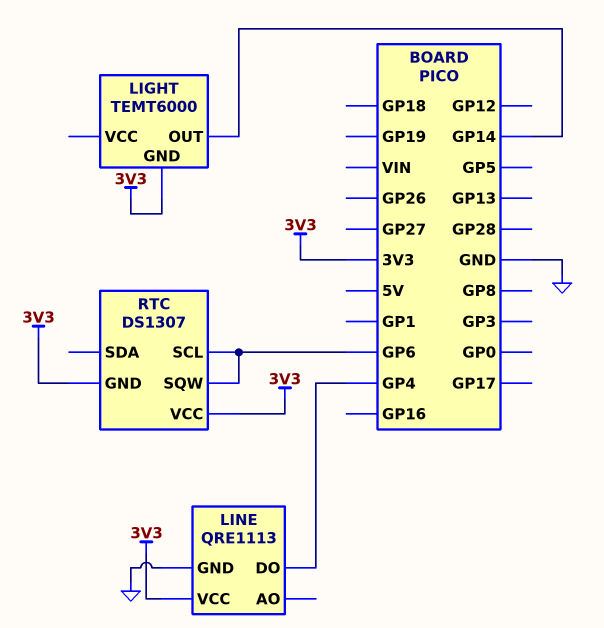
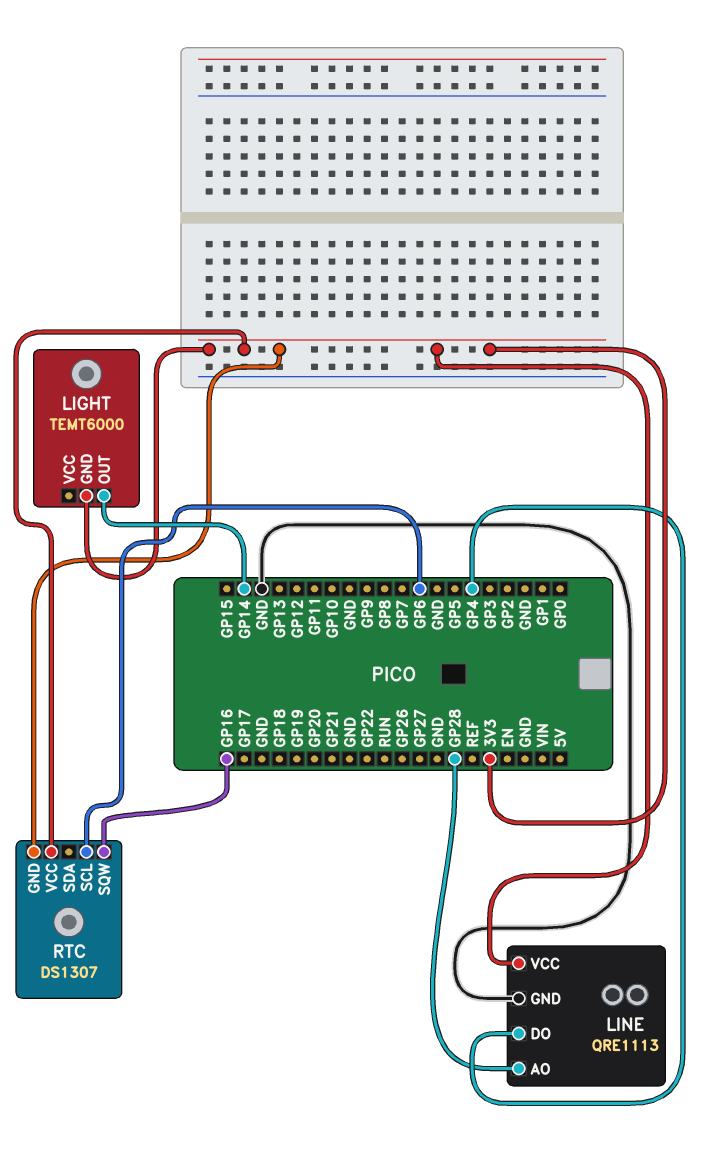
LINE pin AO: none -> GP28
RTC pin SQW: GP6 -> GP16

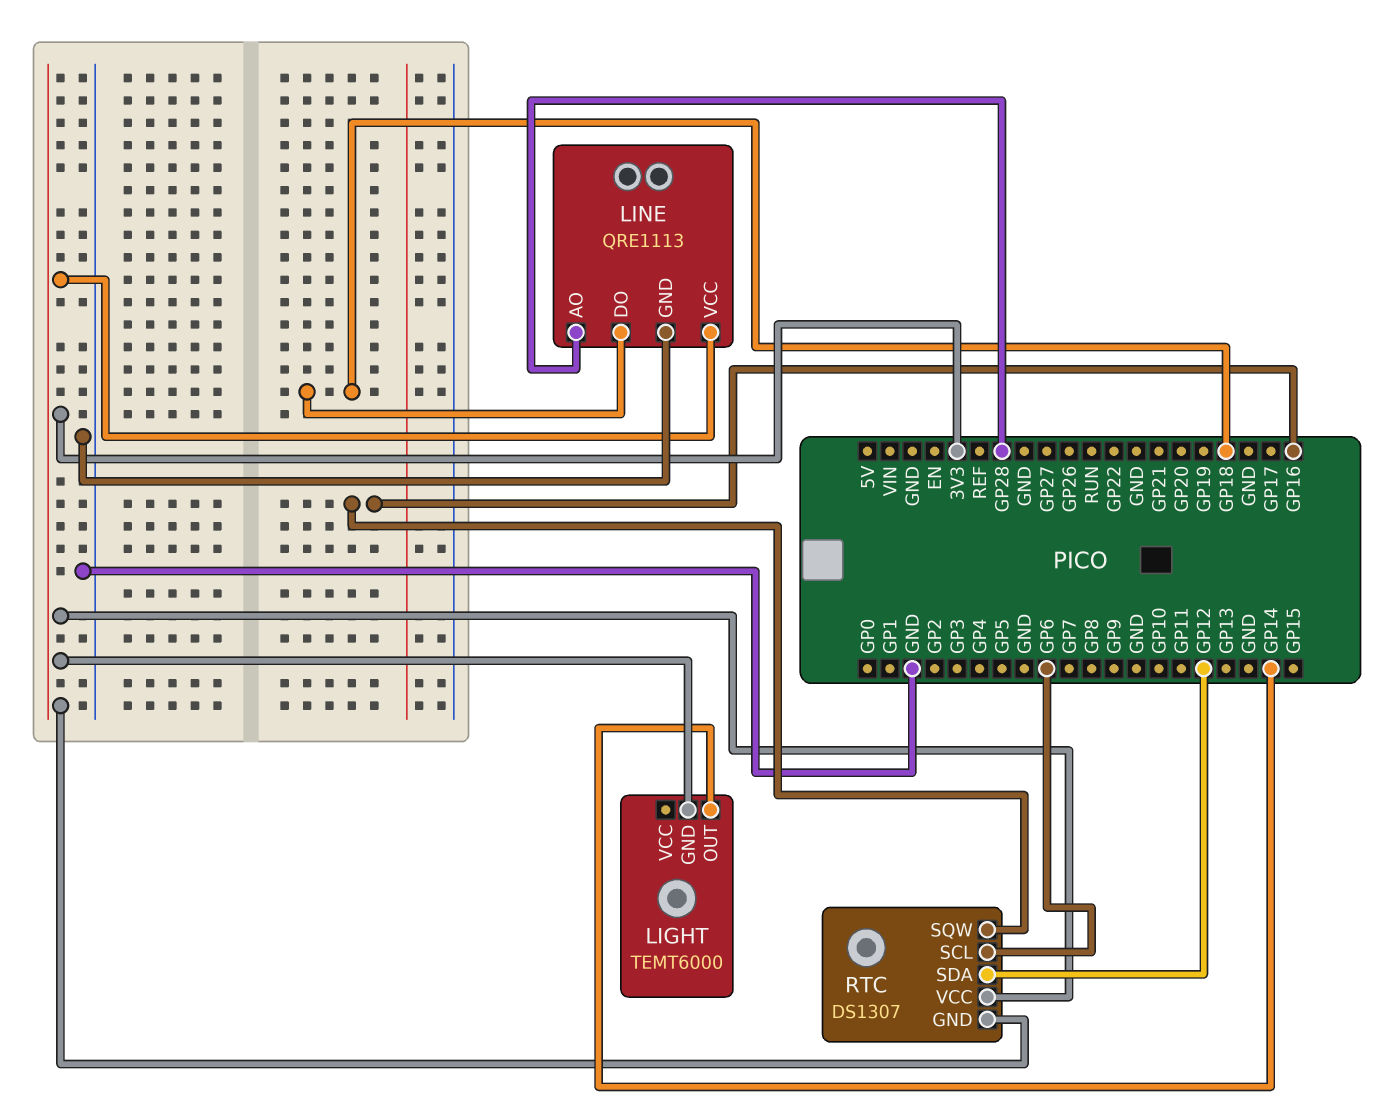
LINE pin DO: GP4 -> GP18
RTC pin SDA: none -> GP12

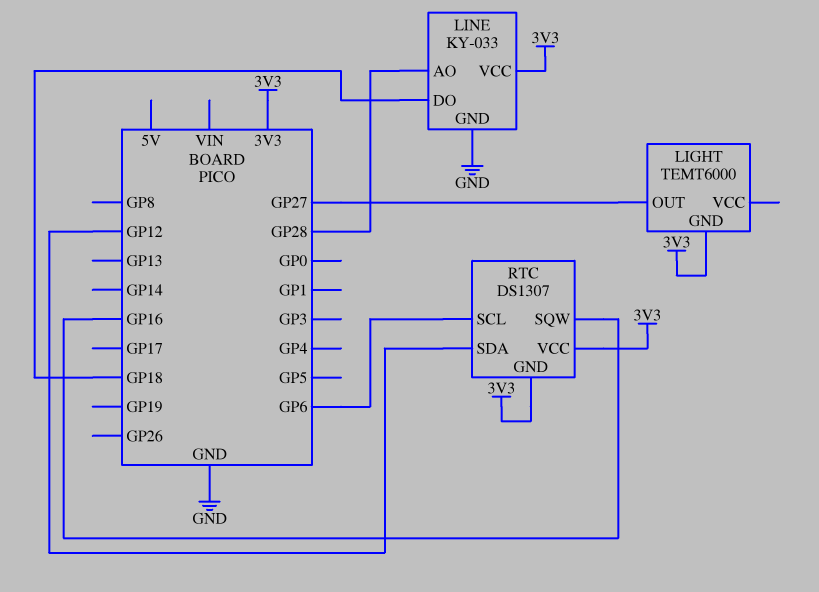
LIGHT pin OUT: GP14 -> GP27
LINE: QRE1113 -> KY-033

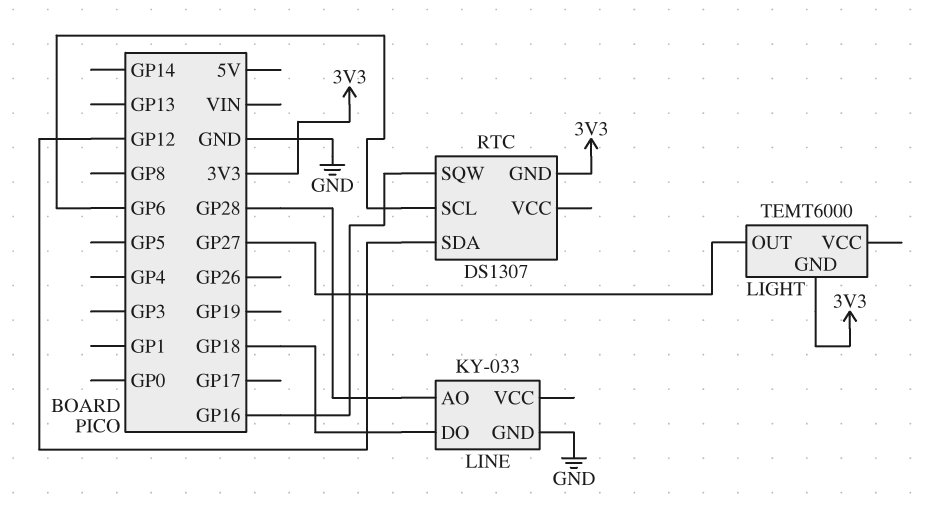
LINE pin VCC: 3V3 -> none
RTC pin VCC: 3V3 -> none

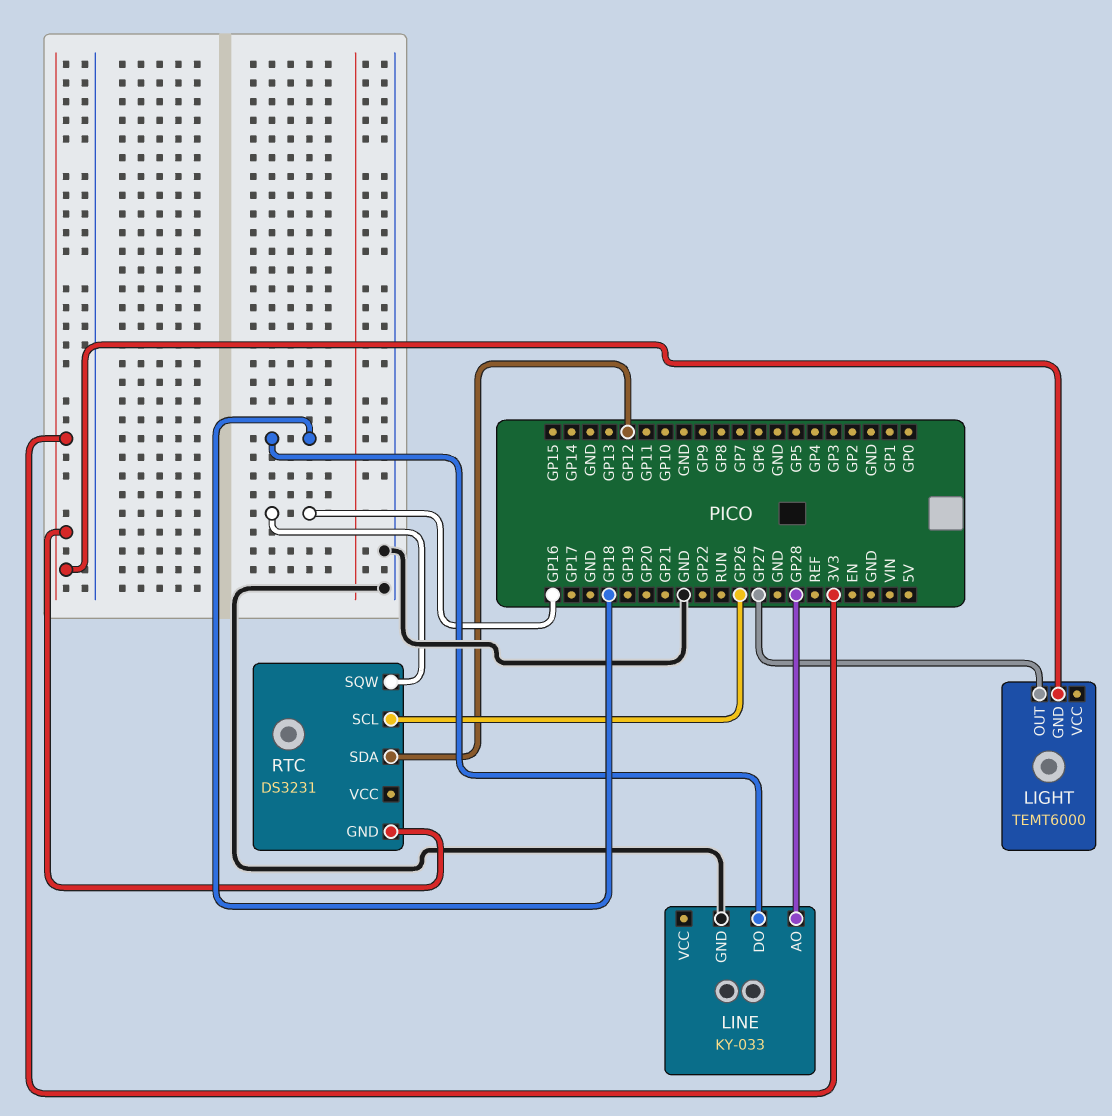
RTC: DS1307 -> DS3231
RTC pin SCL: GP6 -> GP26

